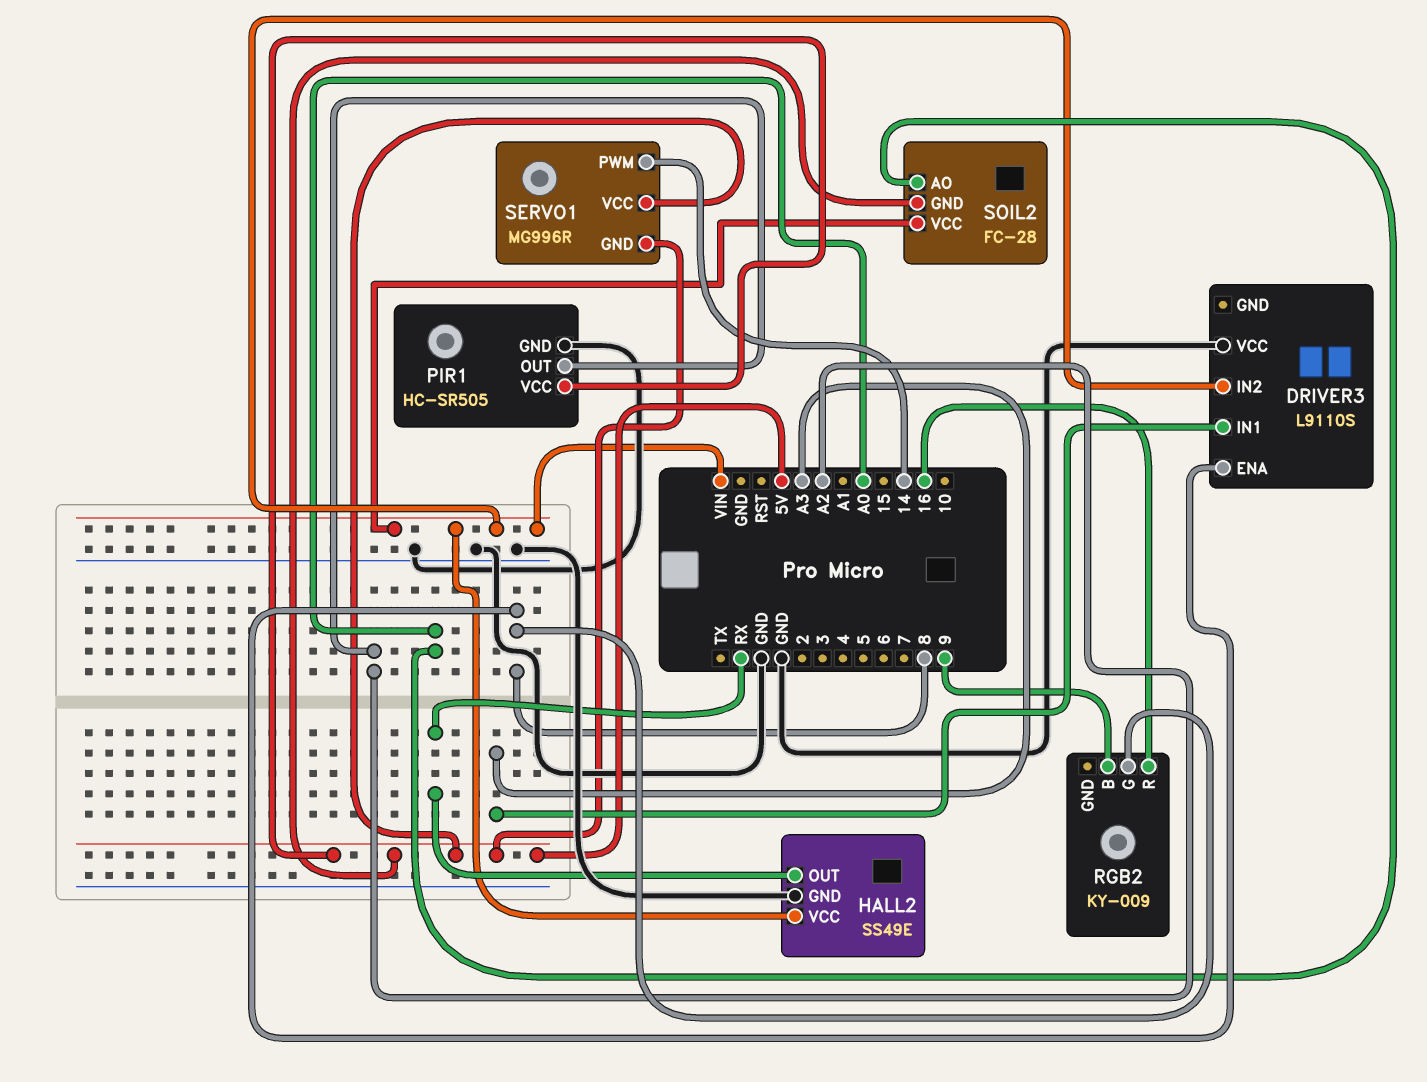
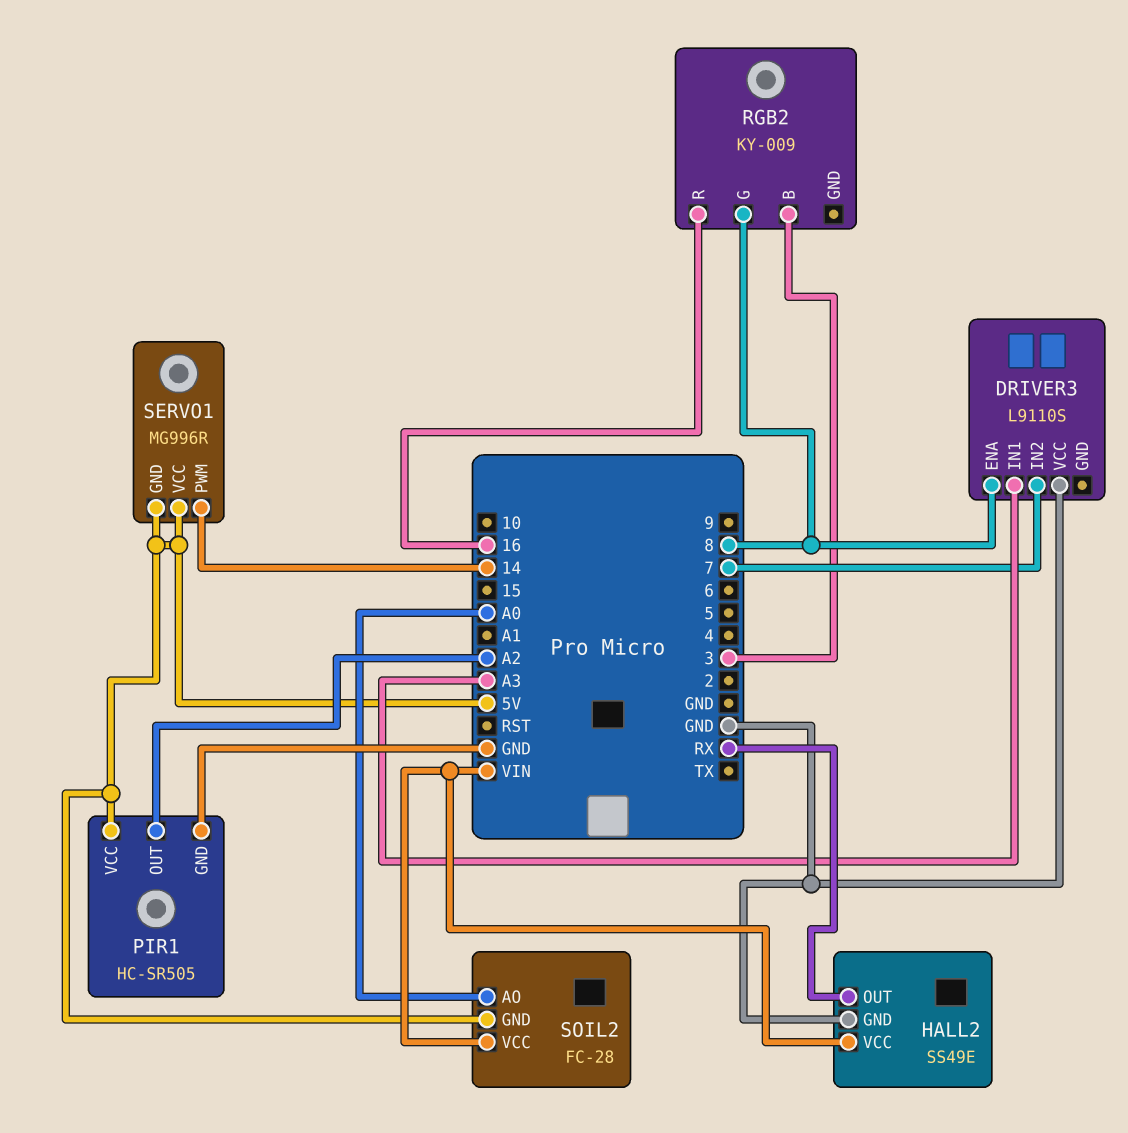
DRIVER3 pin IN2: VIN -> 7
RGB2 pin B: 9 -> 3

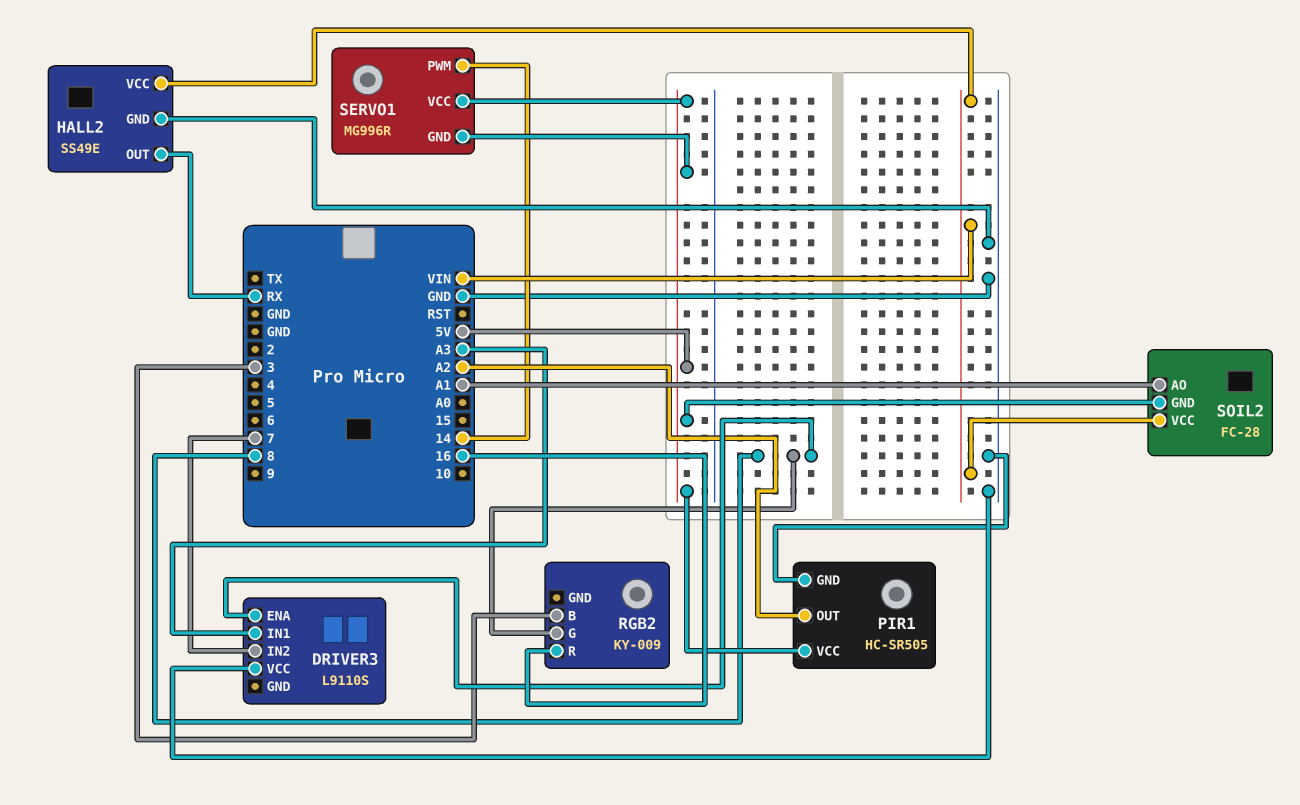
SOIL2 pin AO: A0 -> A1

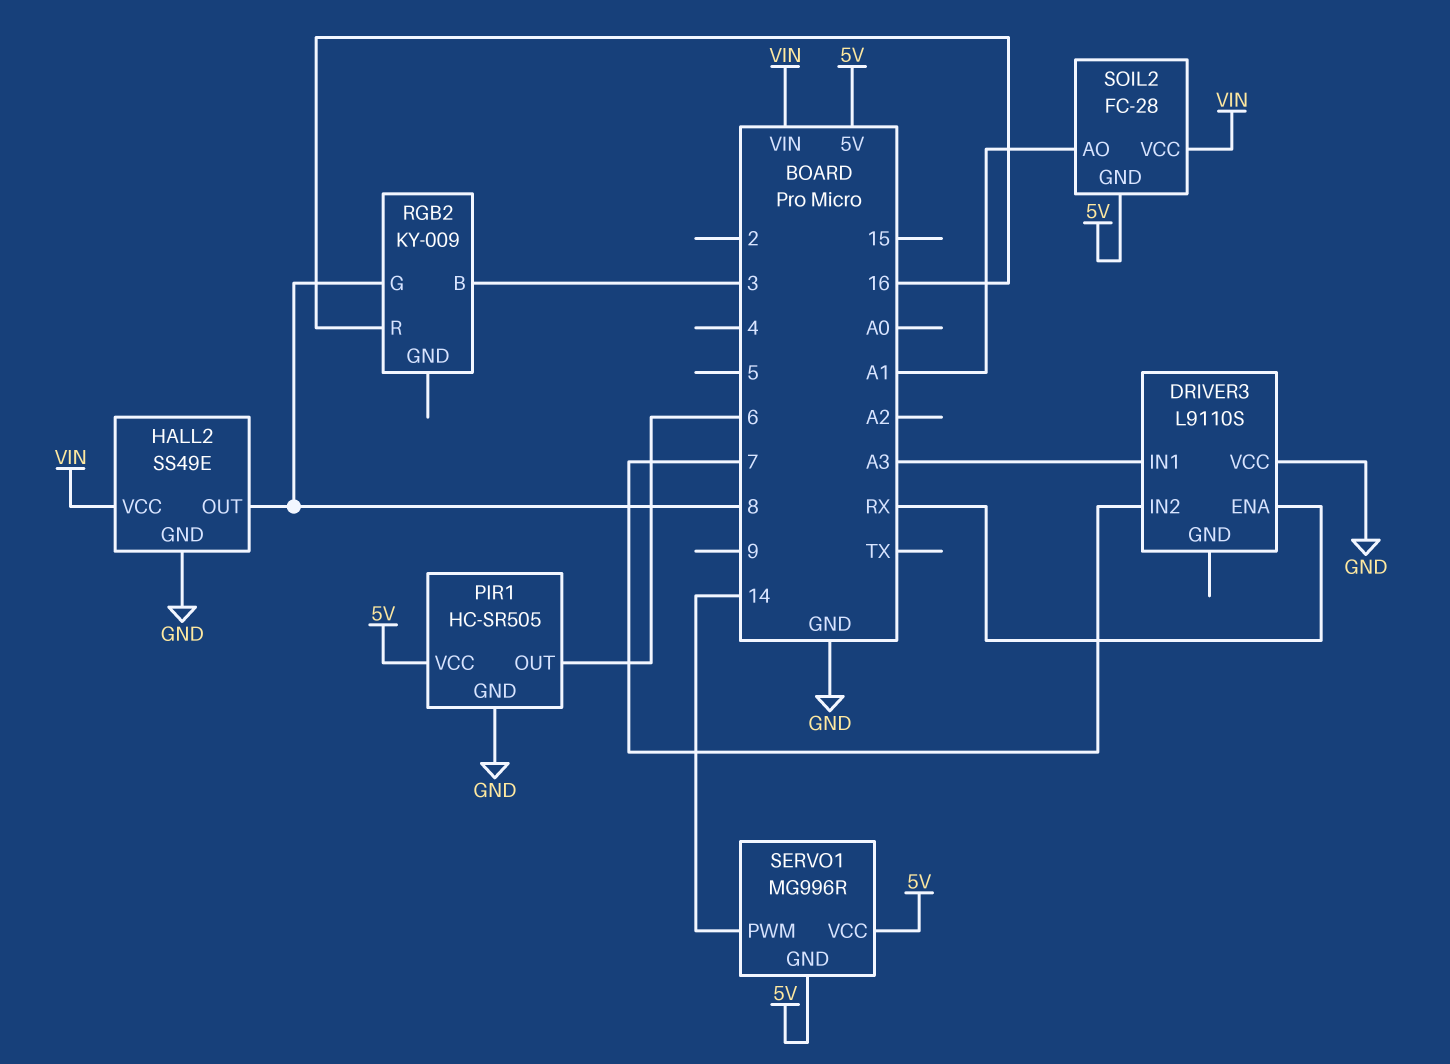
DRIVER3 pin ENA: 8 -> RX
HALL2 pin OUT: RX -> 8
PIR1 pin OUT: A2 -> 6

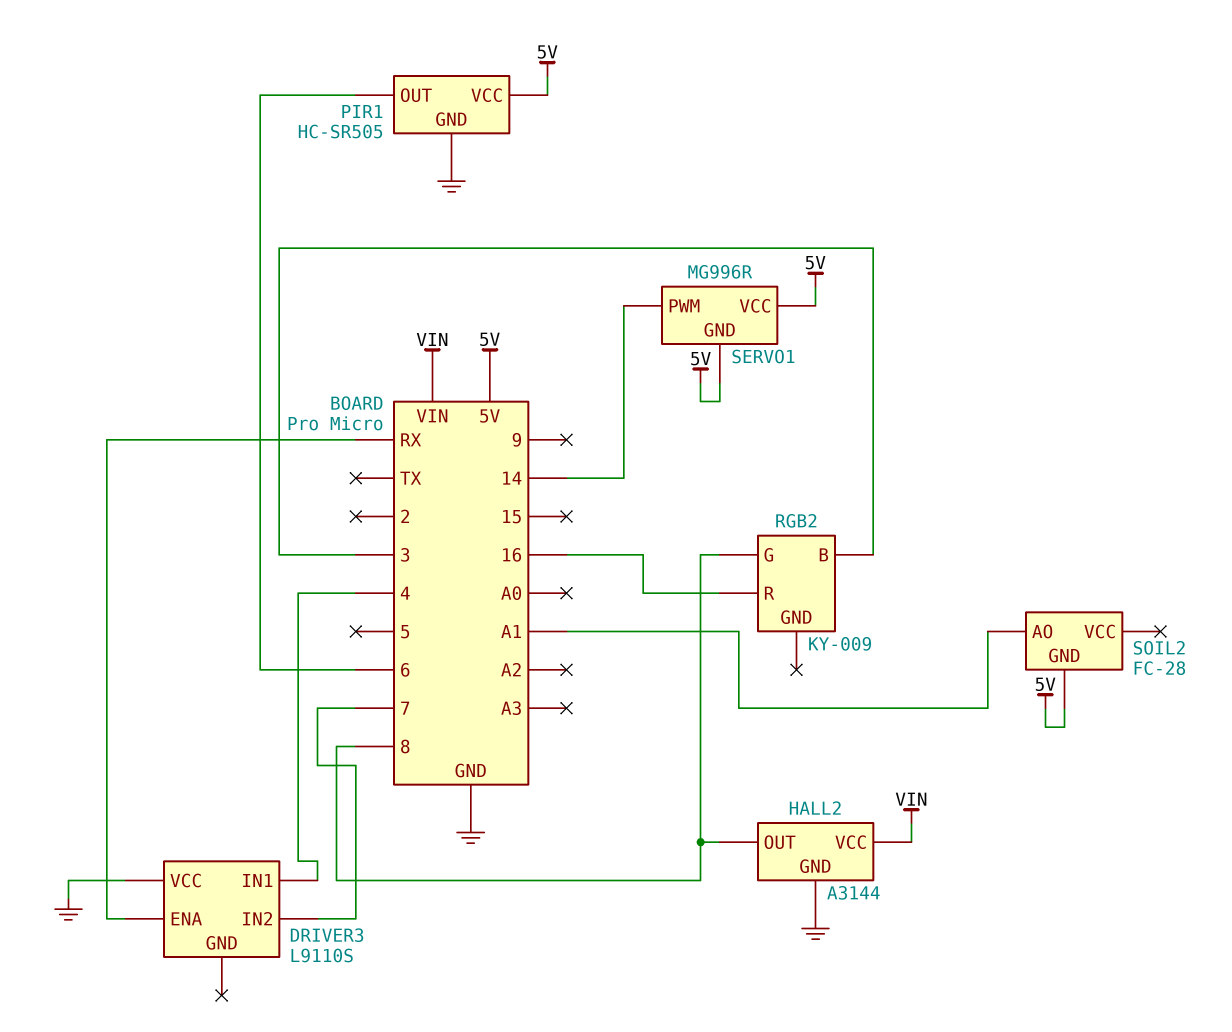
DRIVER3 pin IN1: A3 -> 4
HALL2: SS49E -> A3144
SOIL2 pin VCC: VIN -> none

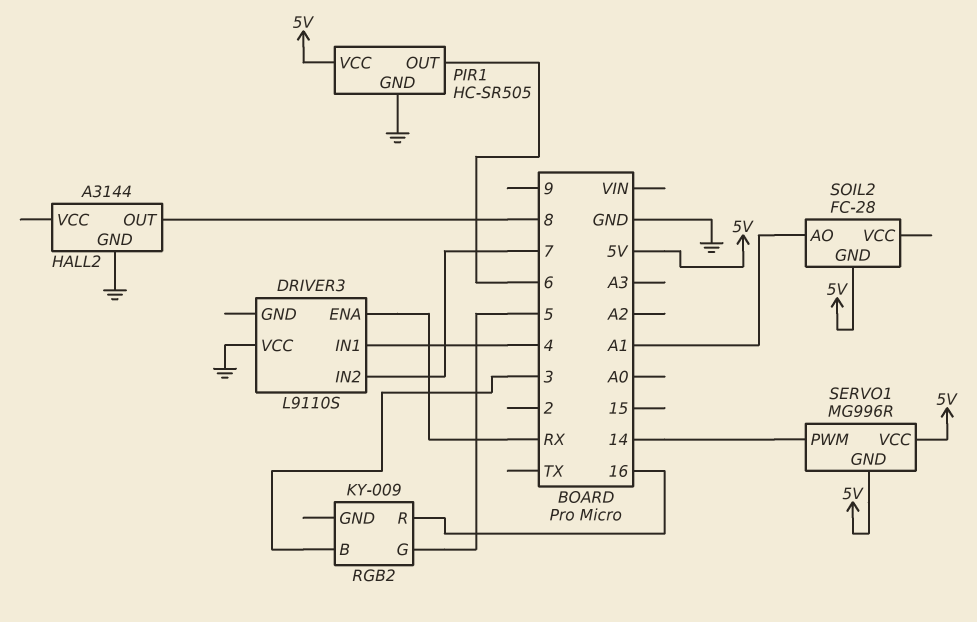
HALL2 pin VCC: VIN -> none
RGB2 pin G: 8 -> 5

